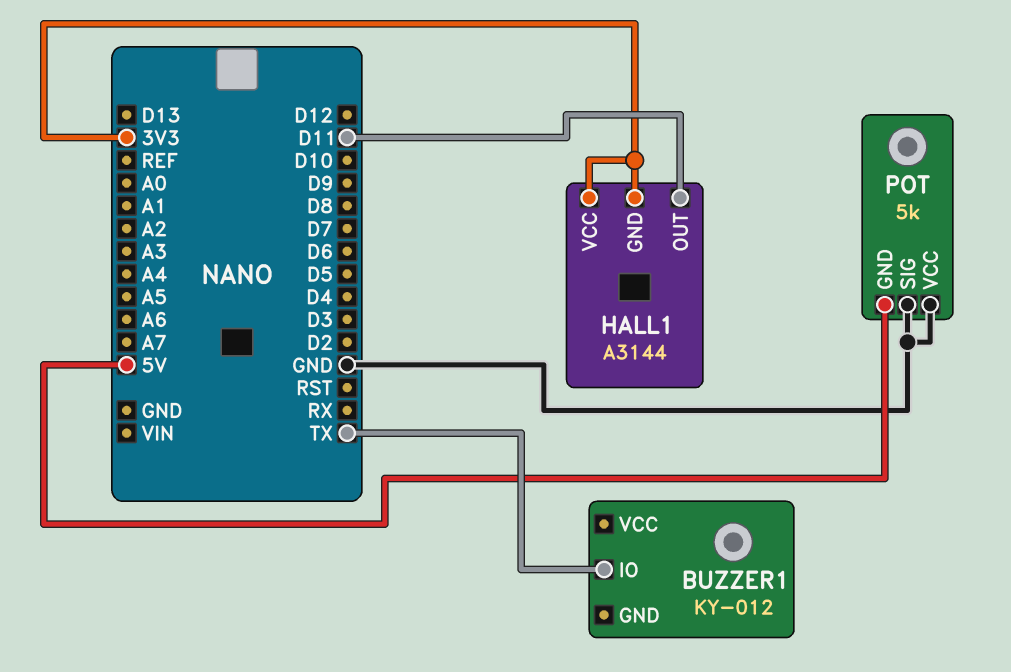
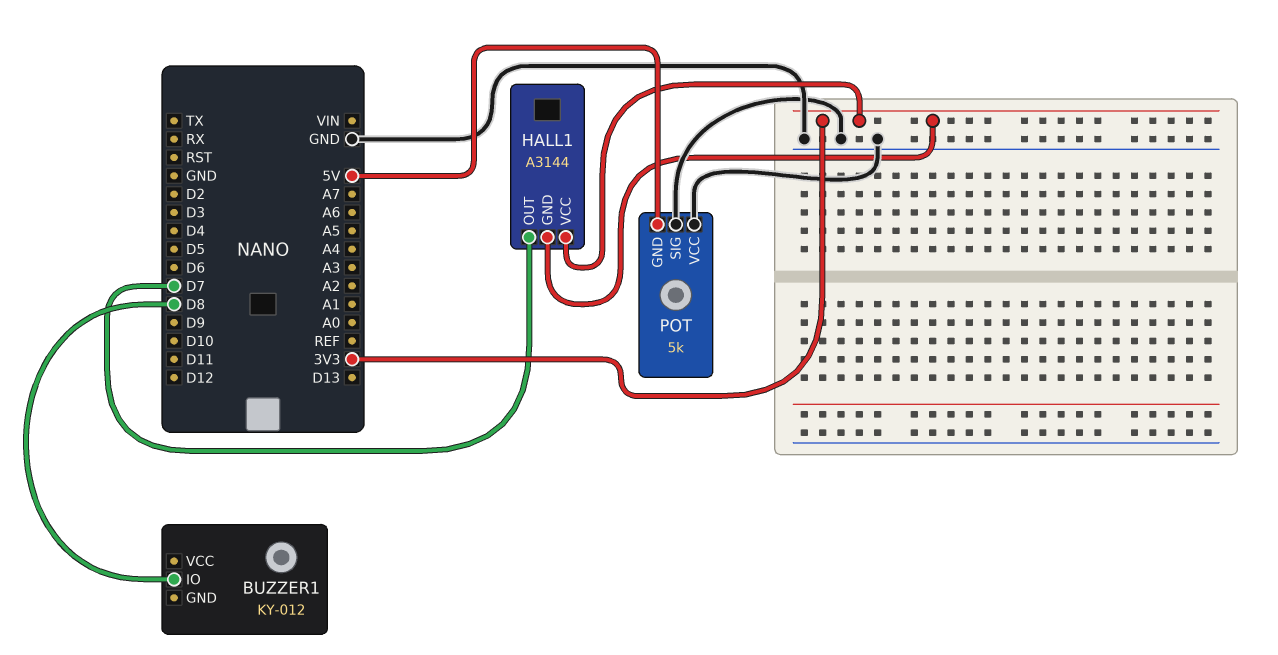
BUZZER1 pin IO: TX -> D8
HALL1 pin OUT: D11 -> D7

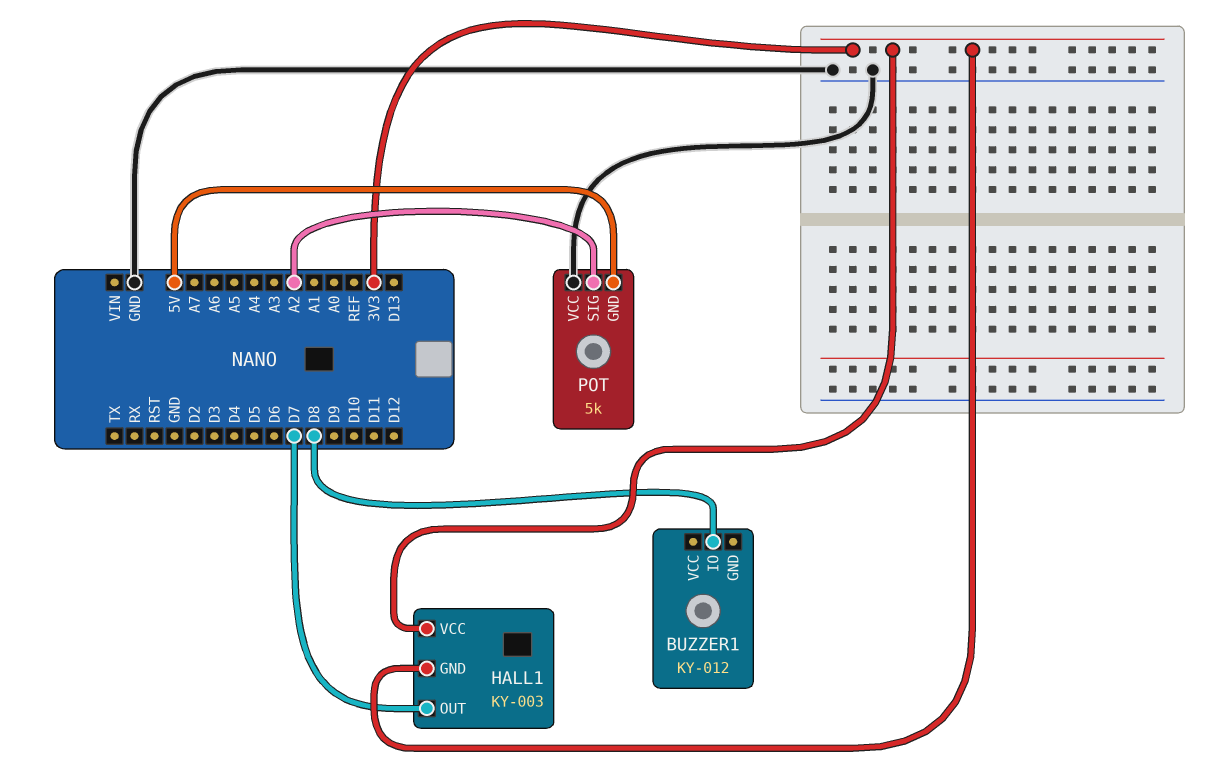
HALL1: A3144 -> KY-003
POT pin SIG: GND -> A2

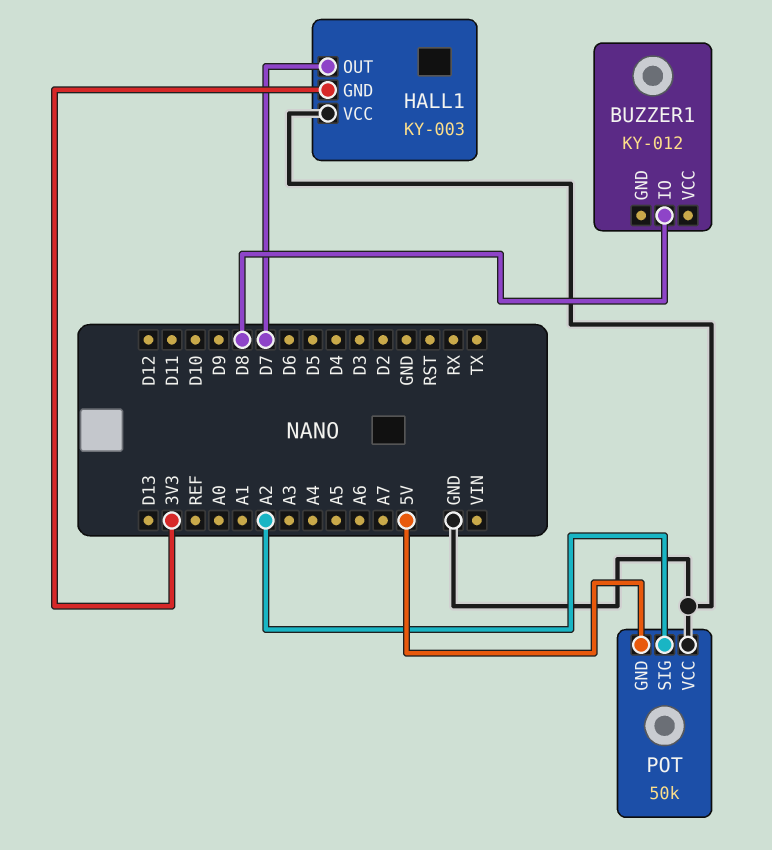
HALL1 pin VCC: 3V3 -> GND
POT: 5k -> 50k

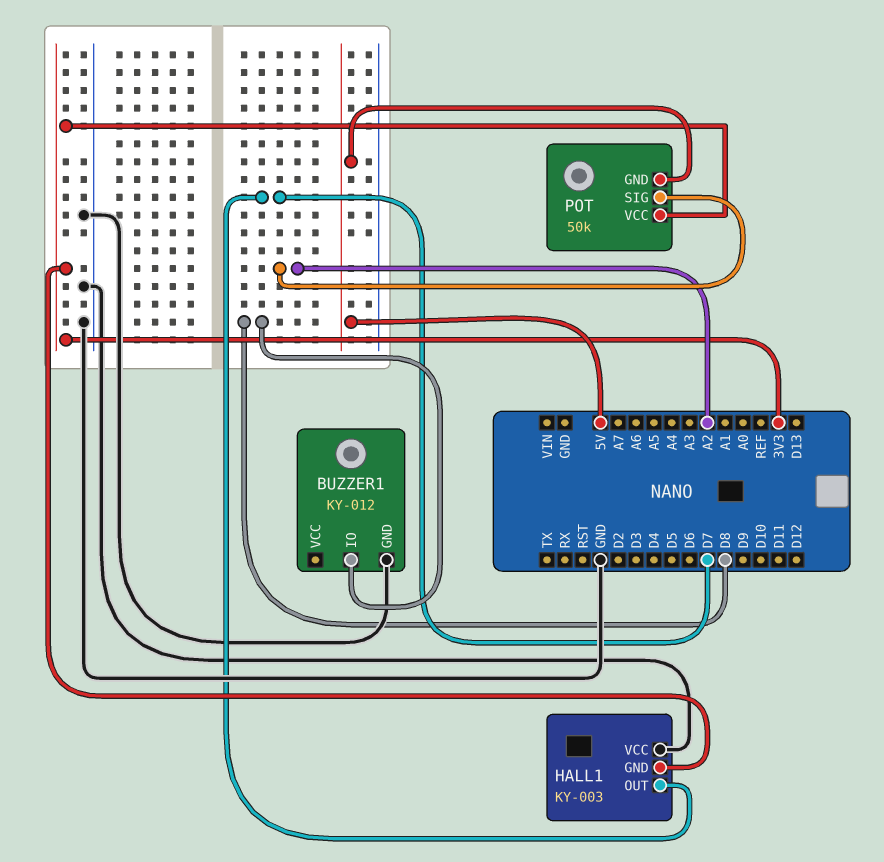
BUZZER1 pin GND: none -> GND
POT pin VCC: GND -> 3V3

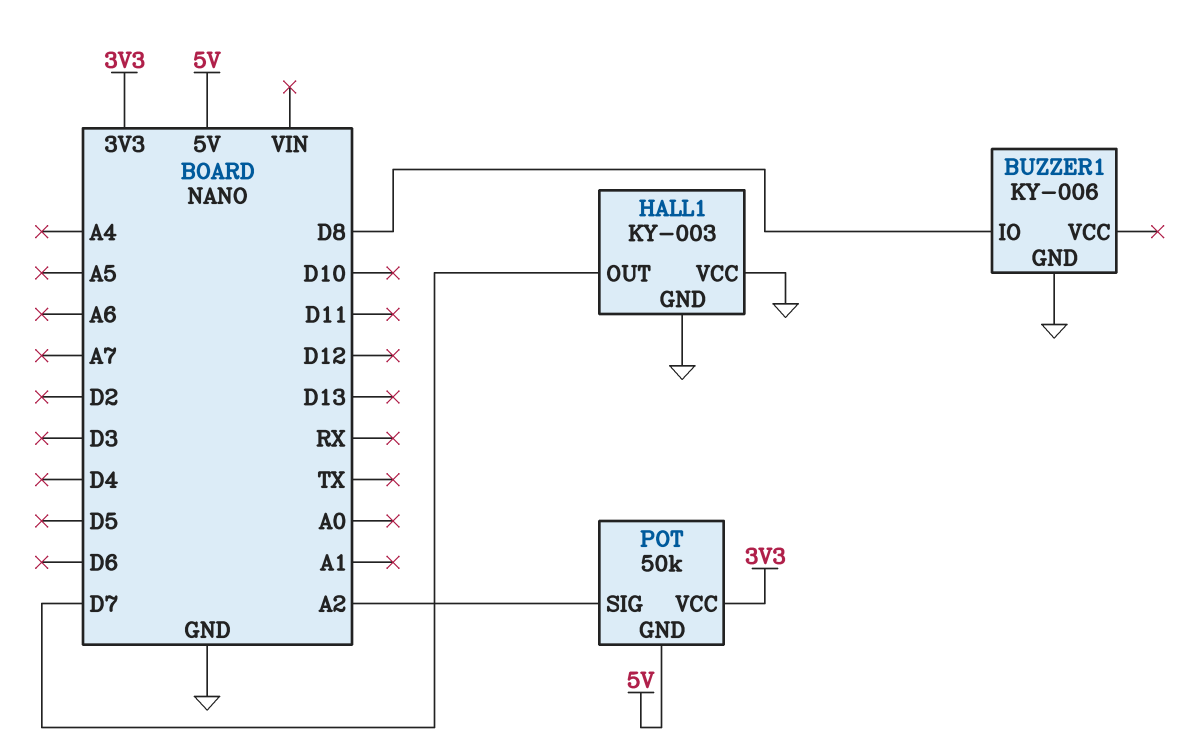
BUZZER1: KY-012 -> KY-006
HALL1 pin GND: 3V3 -> GND

